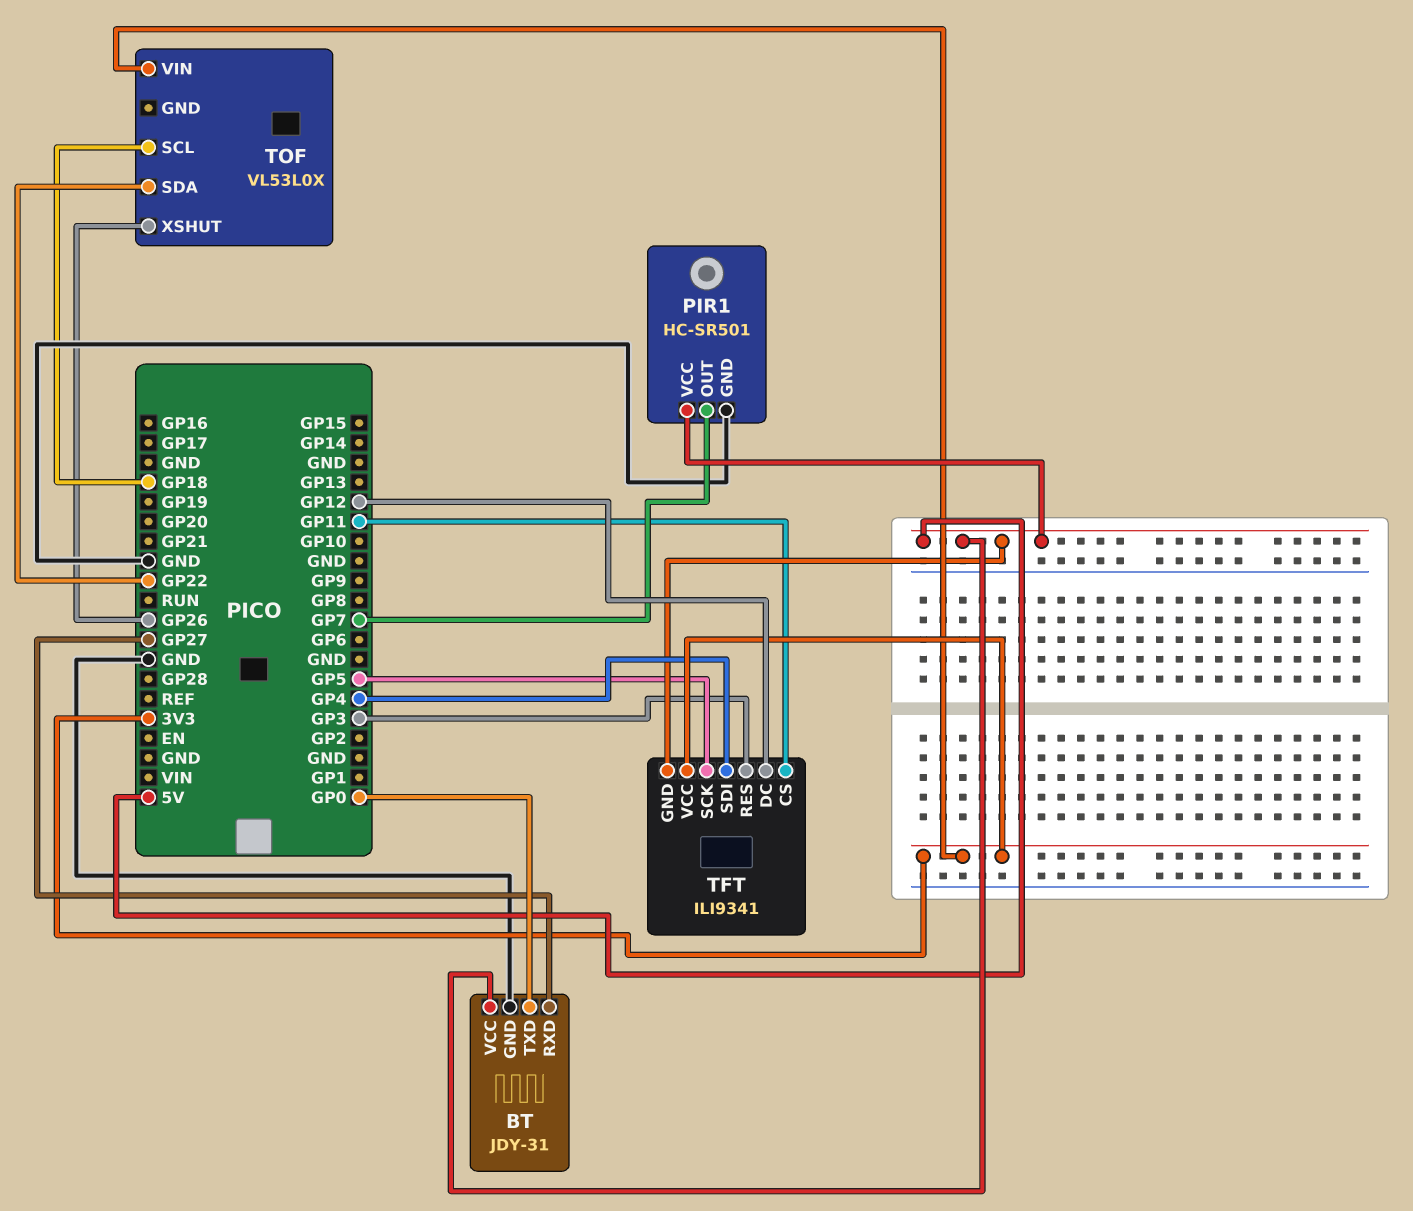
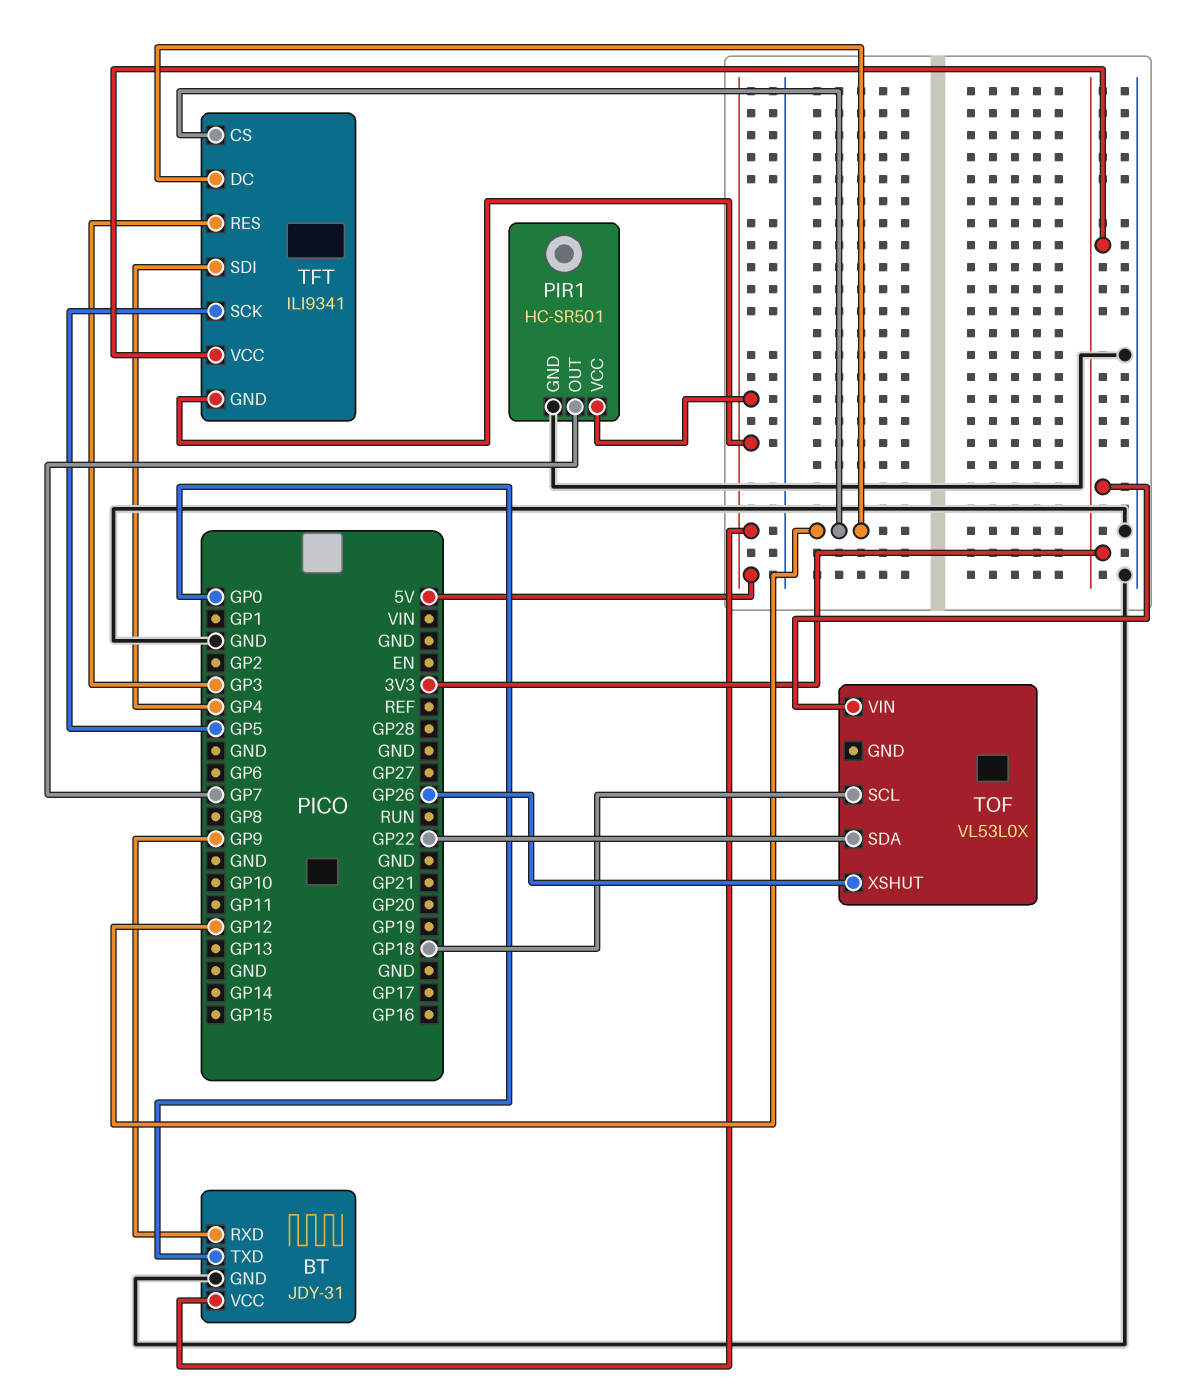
BT pin RXD: GP27 -> GP9
TFT pin CS: GP11 -> GP12

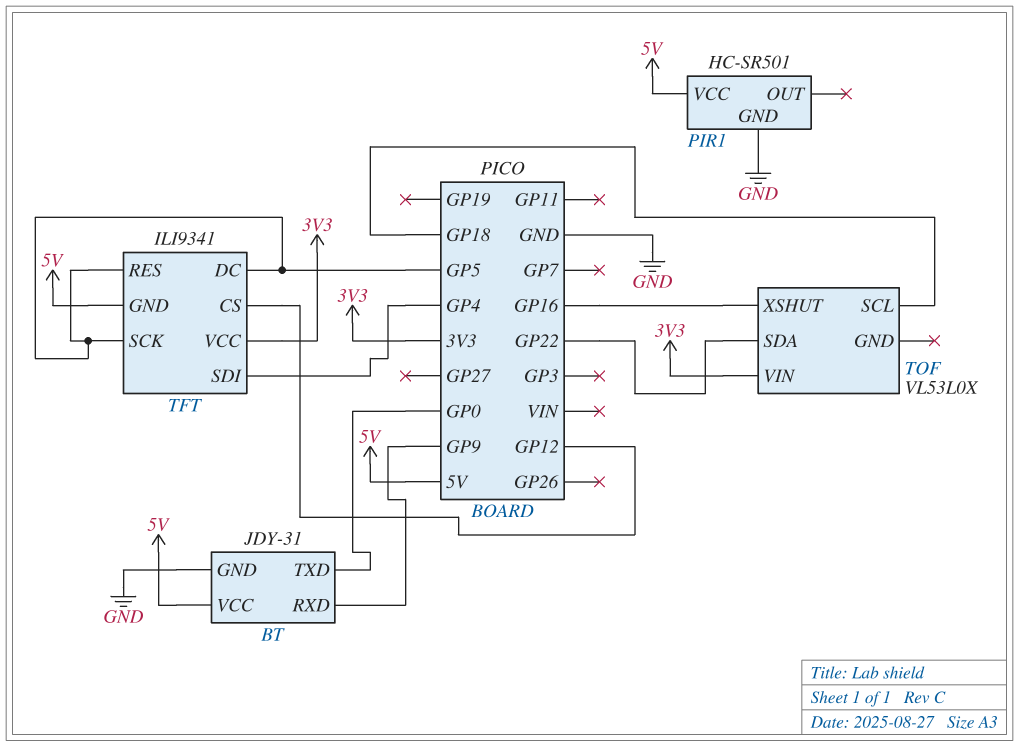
PIR1 pin OUT: GP7 -> none
TFT pin DC: GP12 -> GP5
TFT pin RES: GP3 -> GP5
TOF pin XSHUT: GP26 -> GP16

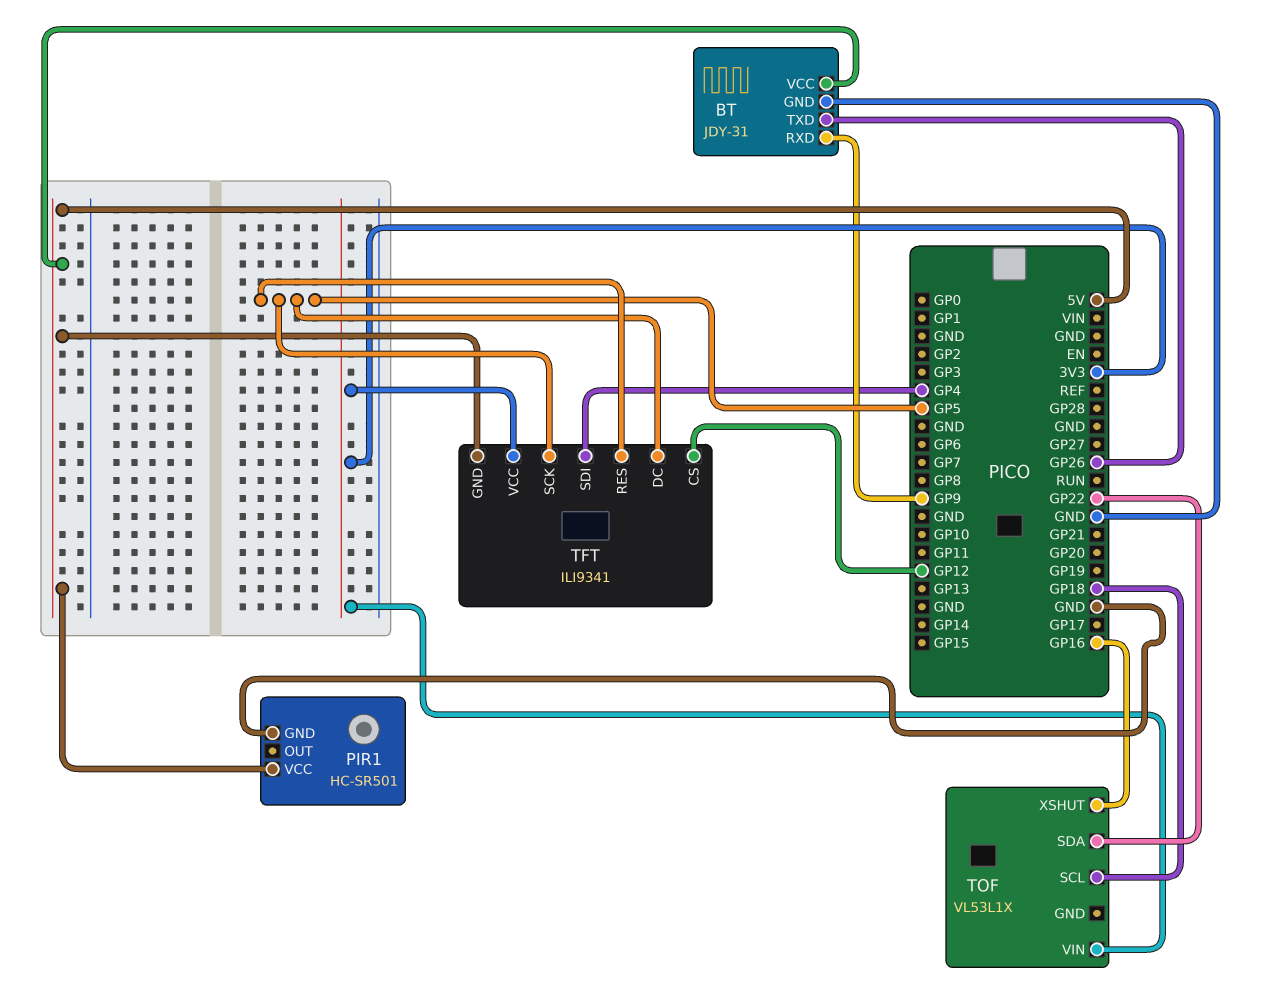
BT pin TXD: GP0 -> GP26
TOF: VL53L0X -> VL53L1X

